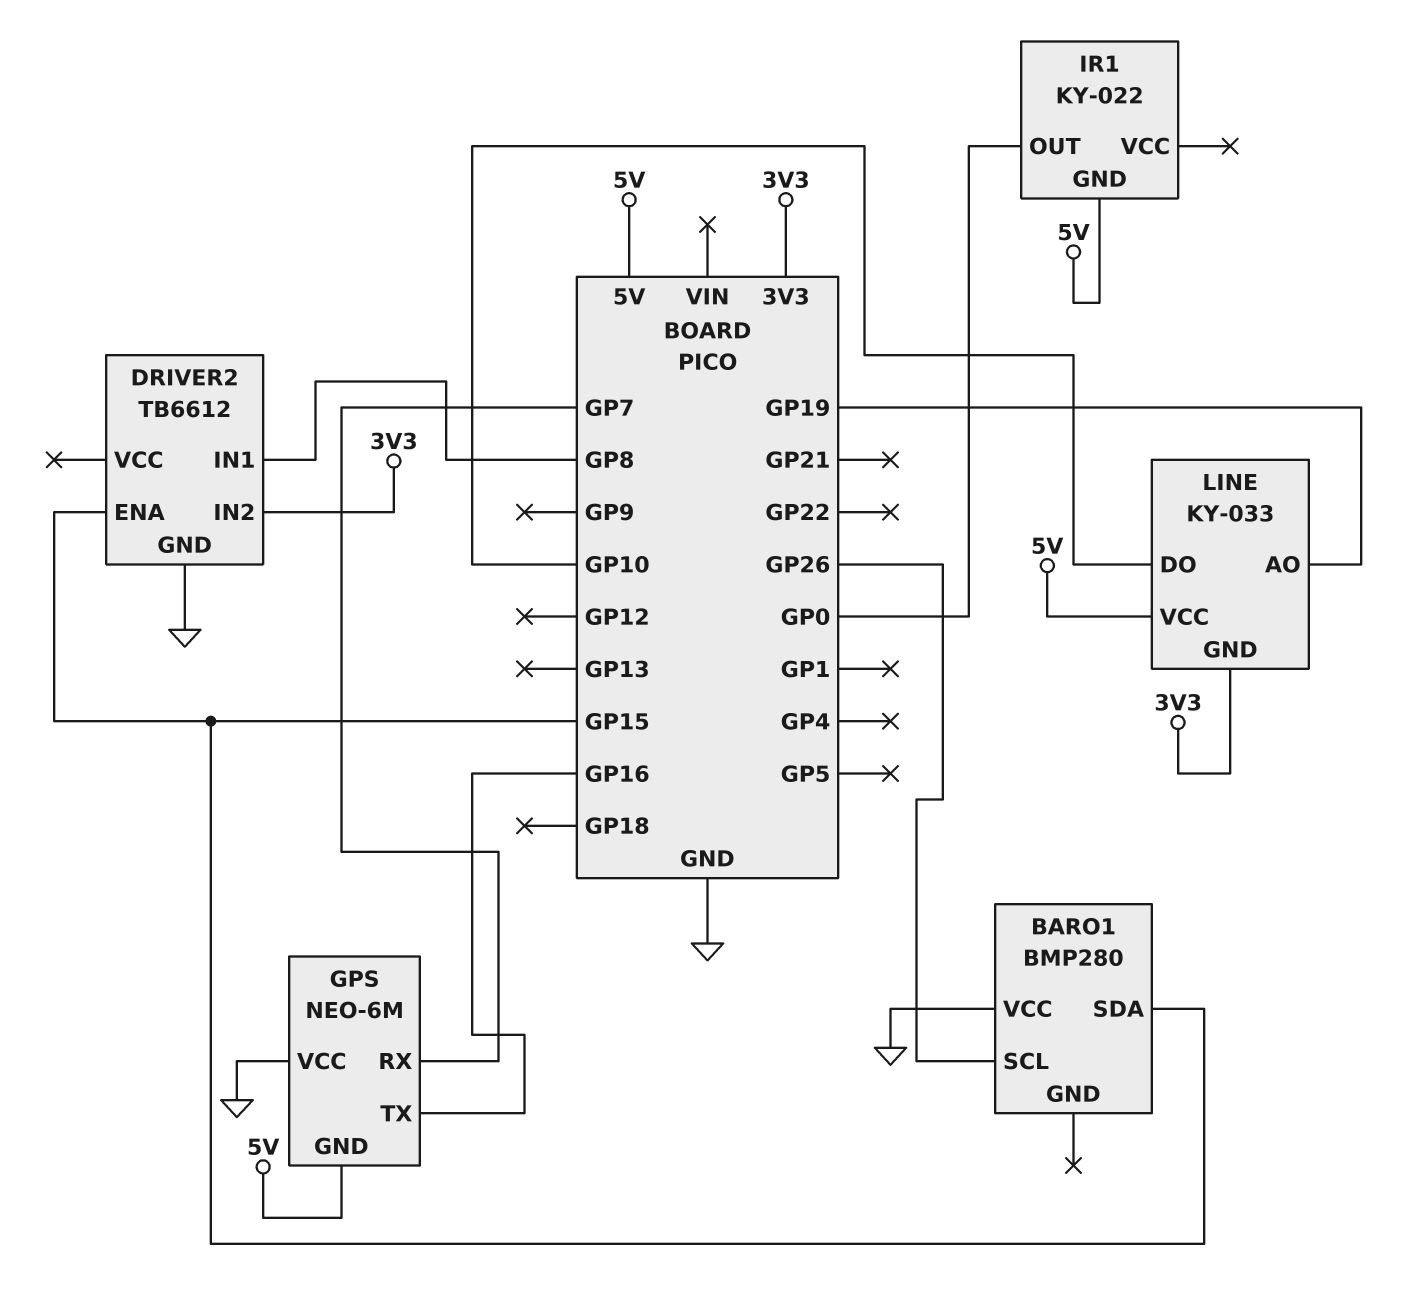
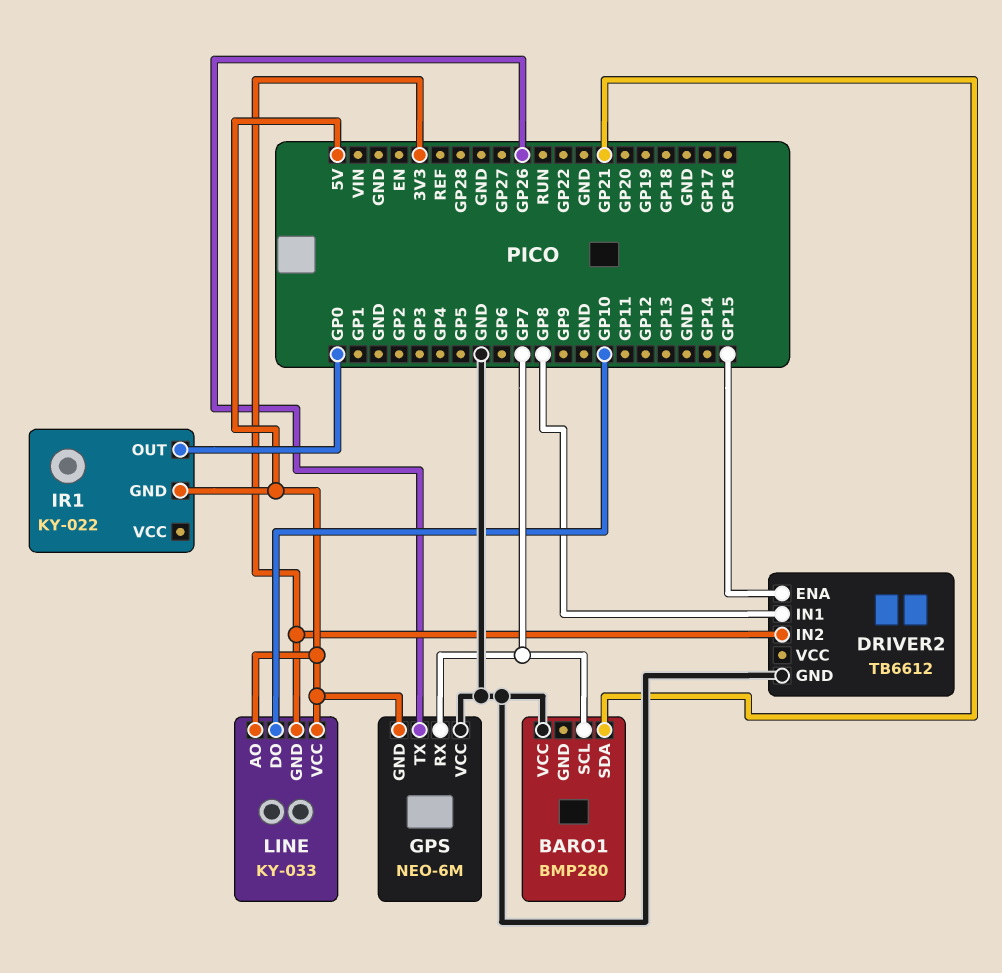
BARO1 pin SCL: GP26 -> GP7
BARO1 pin SDA: GP15 -> GP21
GPS pin TX: GP16 -> GP26
LINE pin AO: GP19 -> 5V

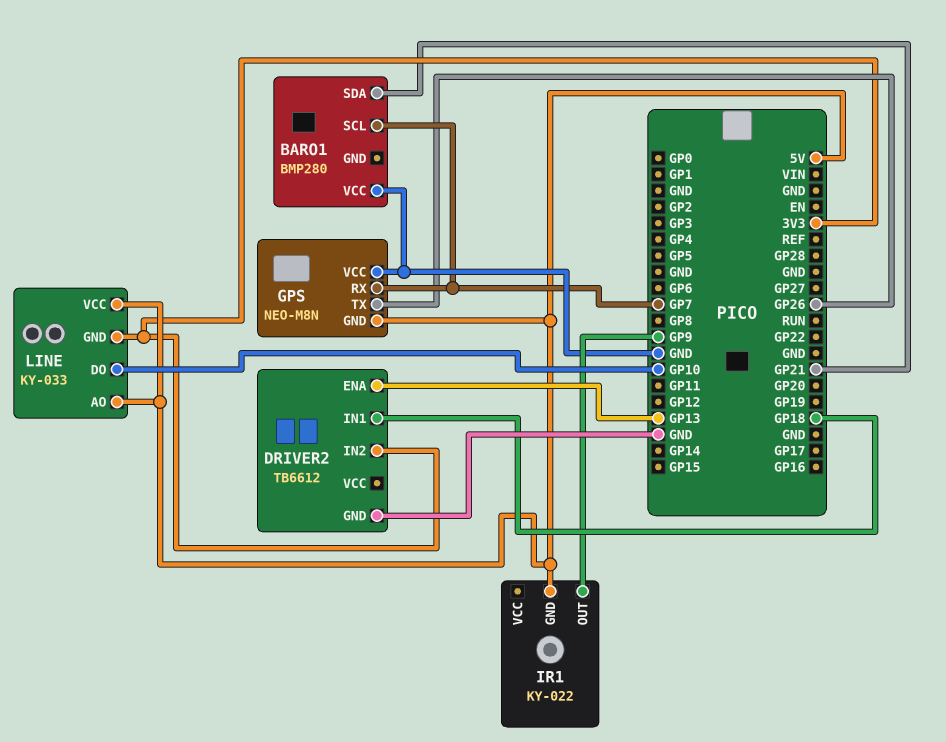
DRIVER2 pin ENA: GP15 -> GP13
DRIVER2 pin IN1: GP8 -> GP18
GPS: NEO-6M -> NEO-M8N
IR1 pin OUT: GP0 -> GP9

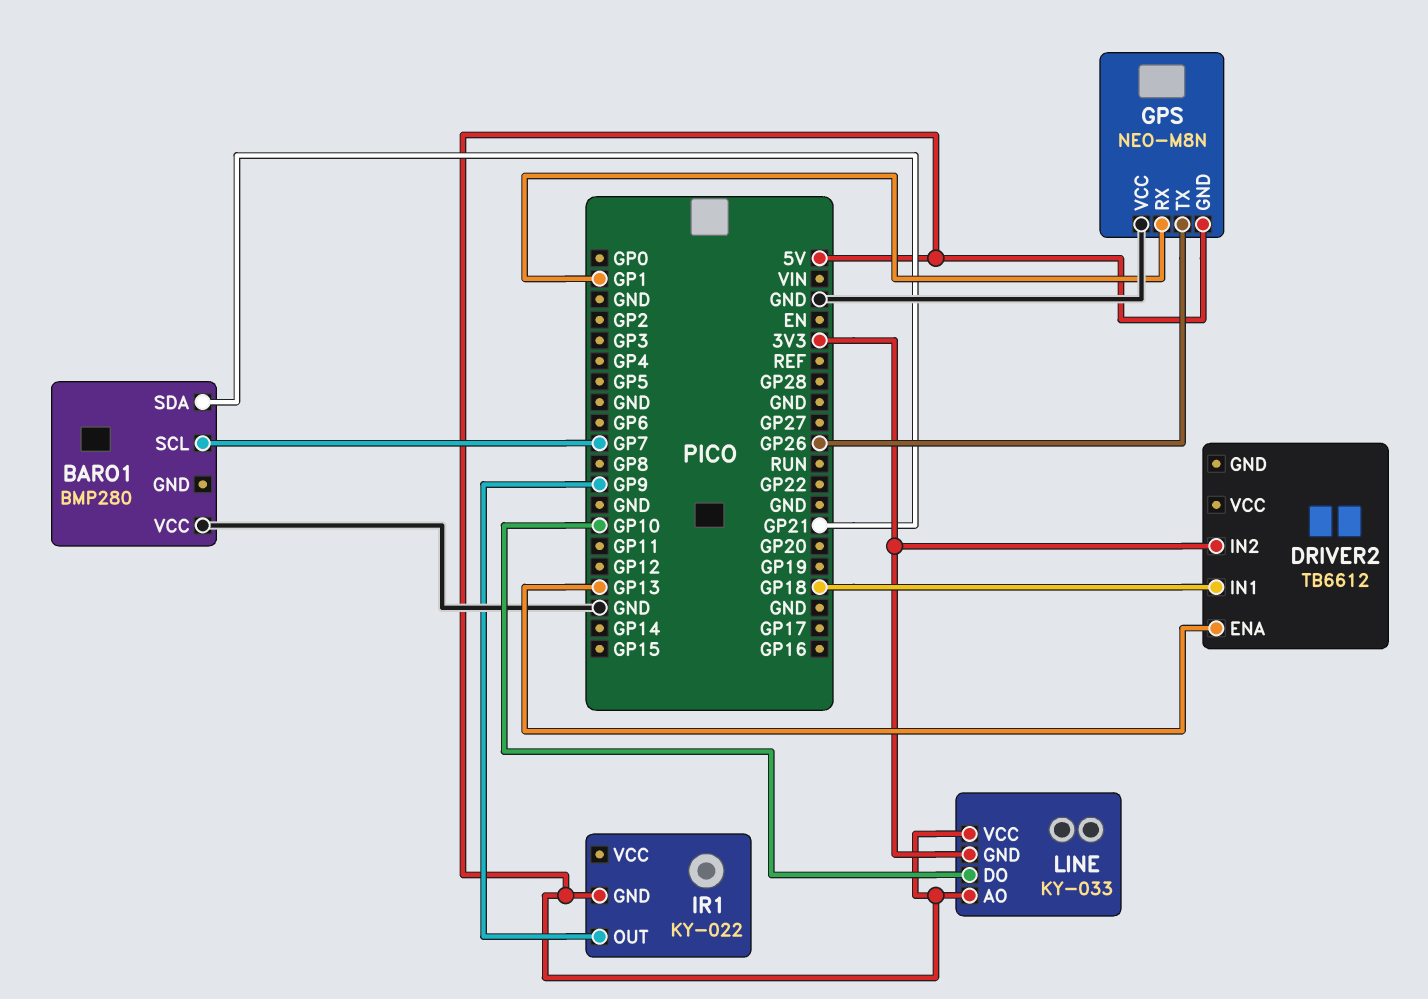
DRIVER2 pin GND: GND -> none
GPS pin RX: GP7 -> GP1

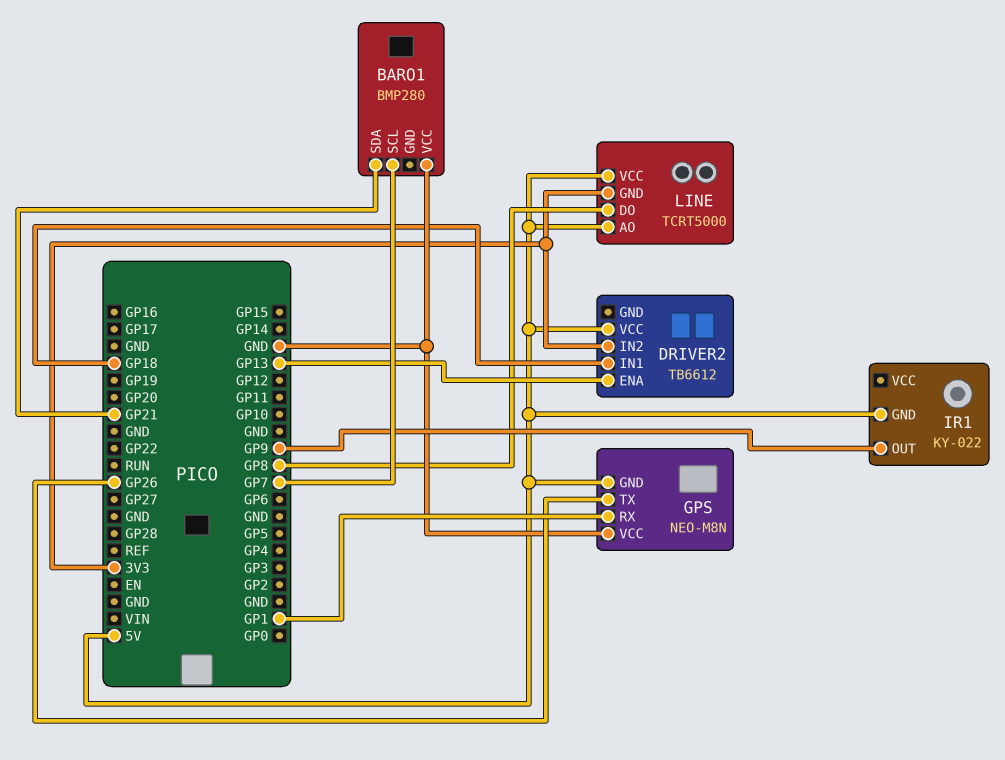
DRIVER2 pin VCC: none -> 5V
LINE: KY-033 -> TCRT5000
LINE pin DO: GP10 -> GP8

